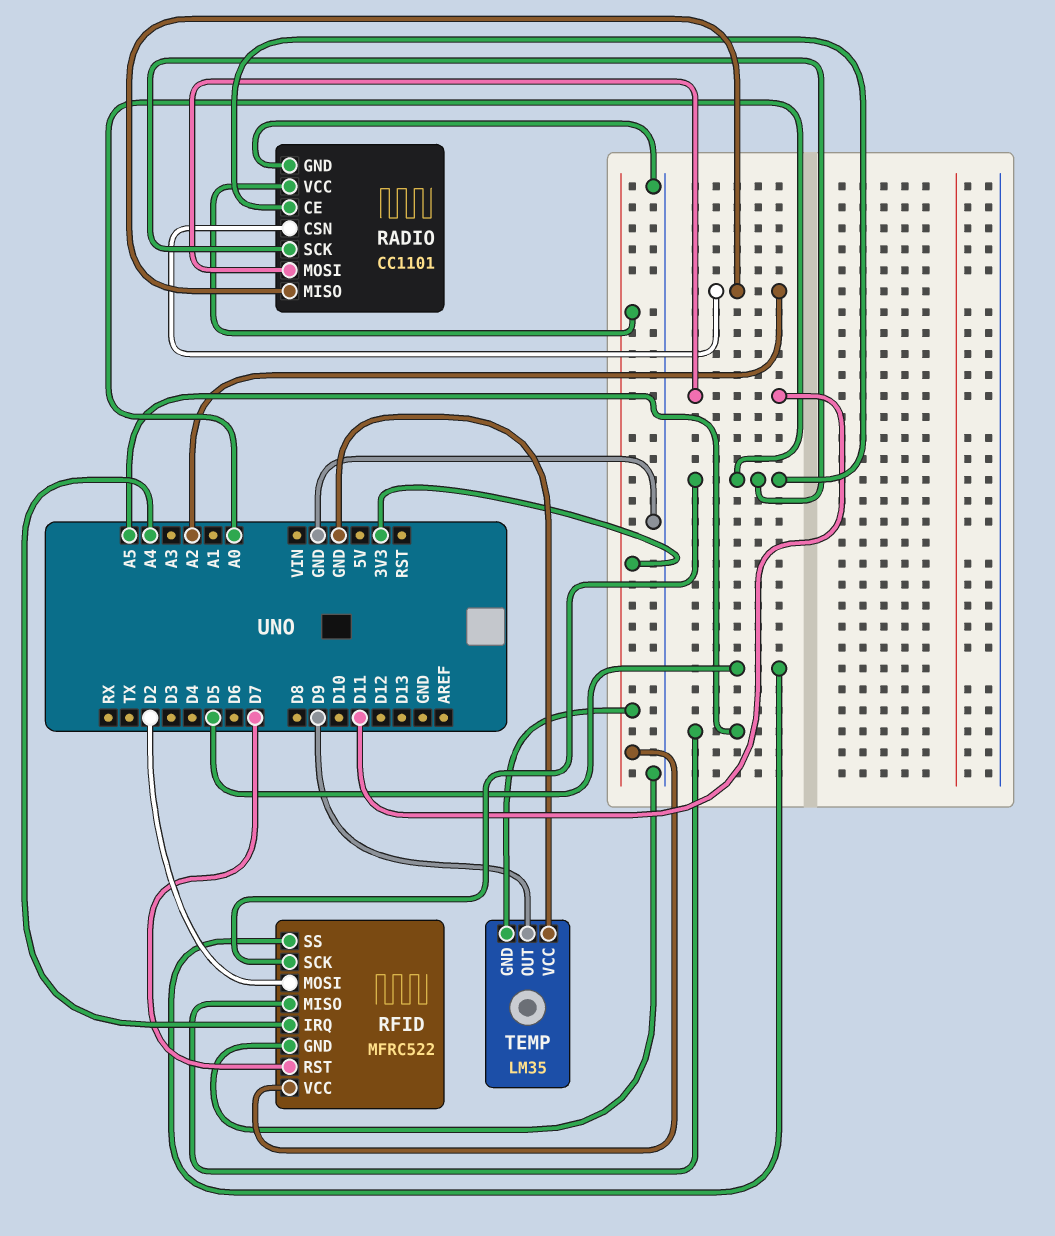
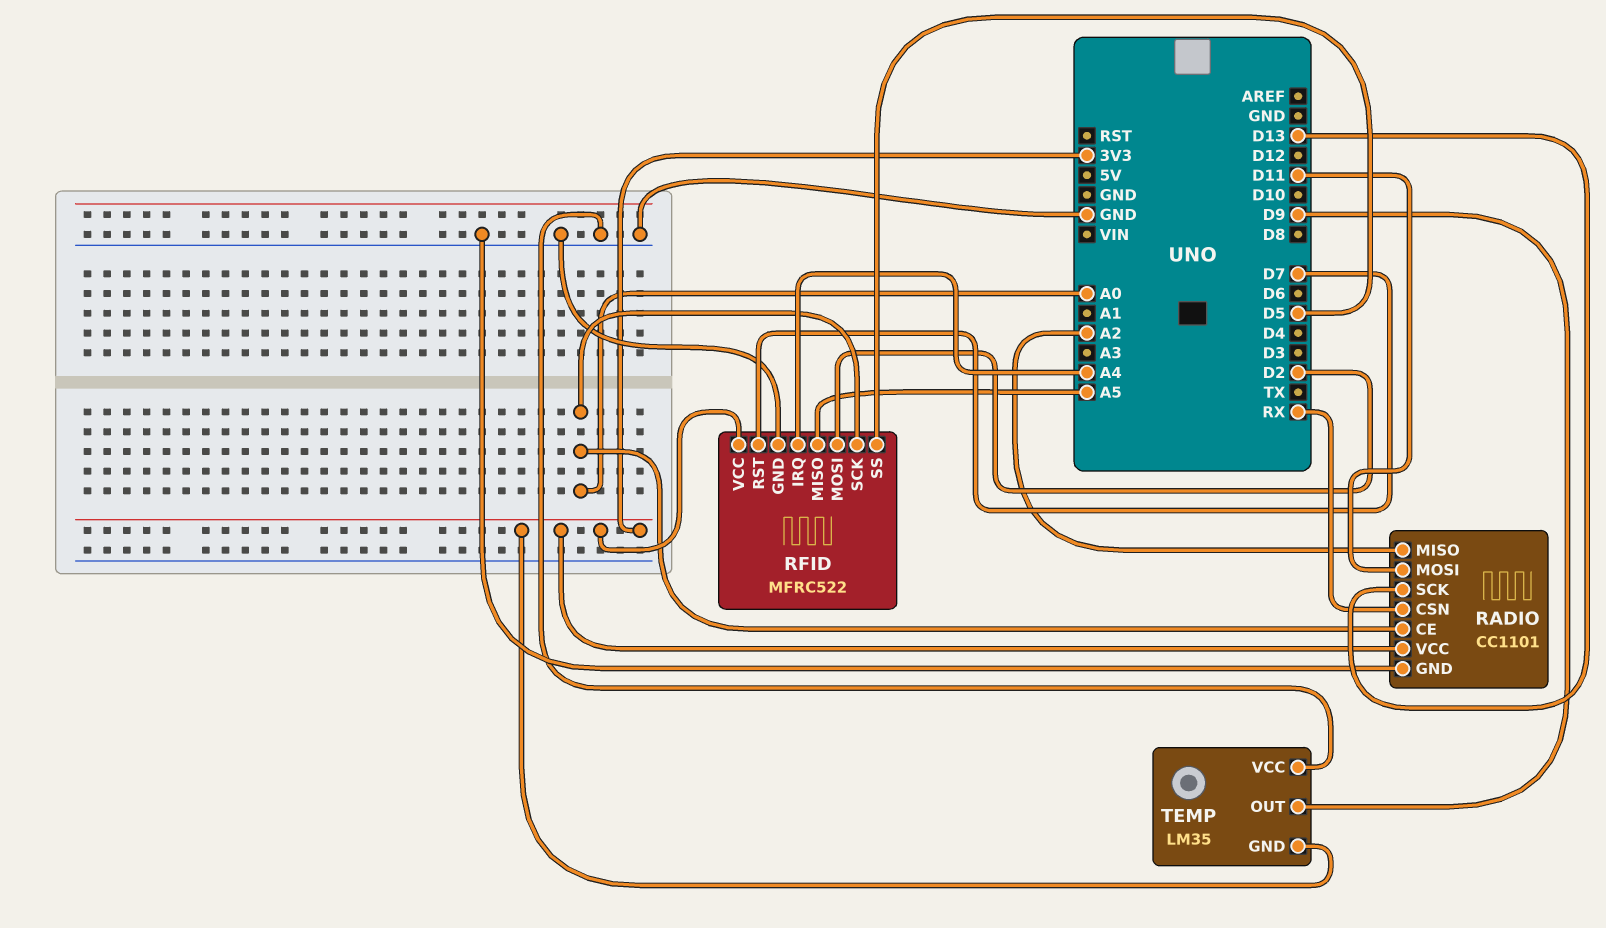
RADIO pin CSN: A2 -> RX
RADIO pin SCK: A0 -> D13

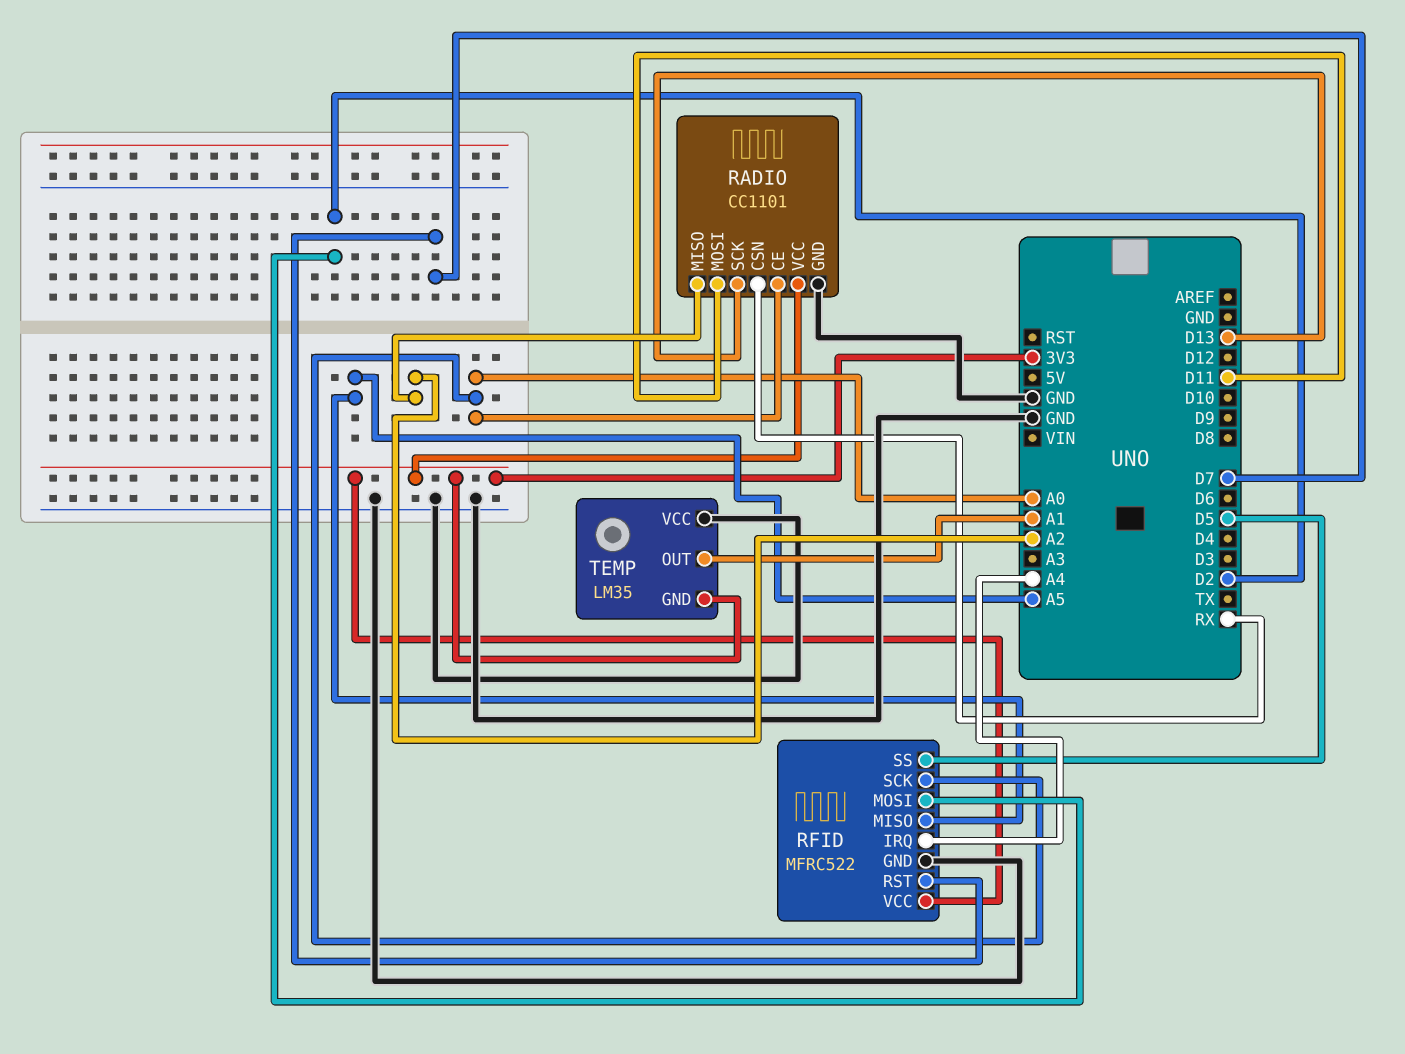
TEMP pin OUT: D9 -> A1

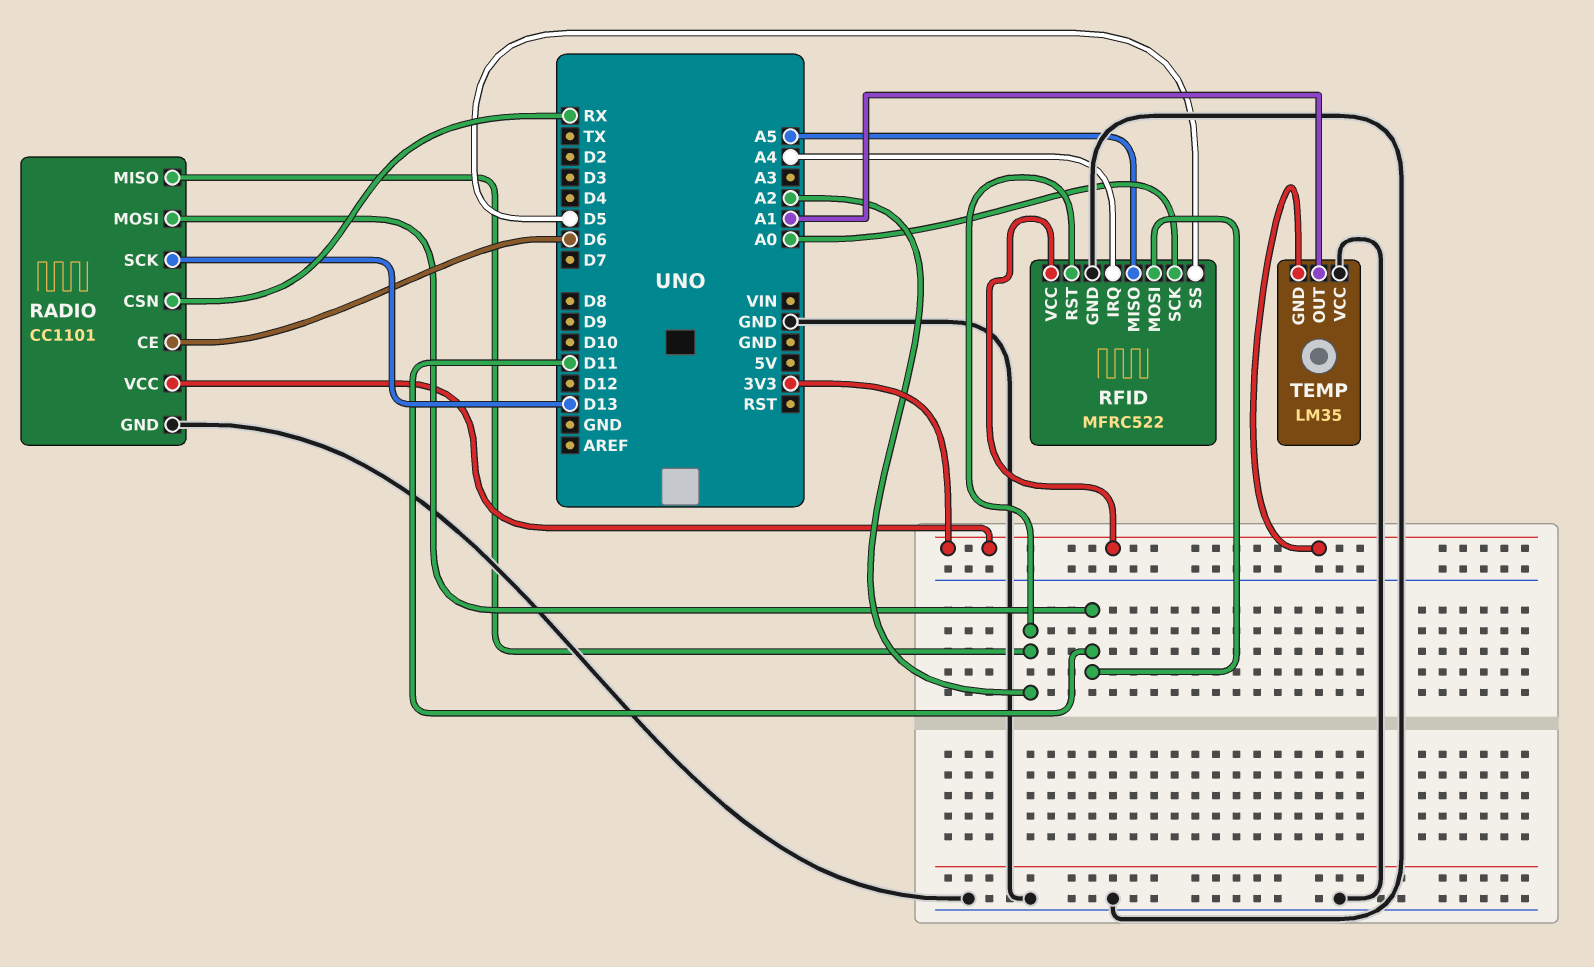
RADIO pin CE: A0 -> D6
RFID pin MOSI: D2 -> D11
RFID pin RST: D7 -> A2

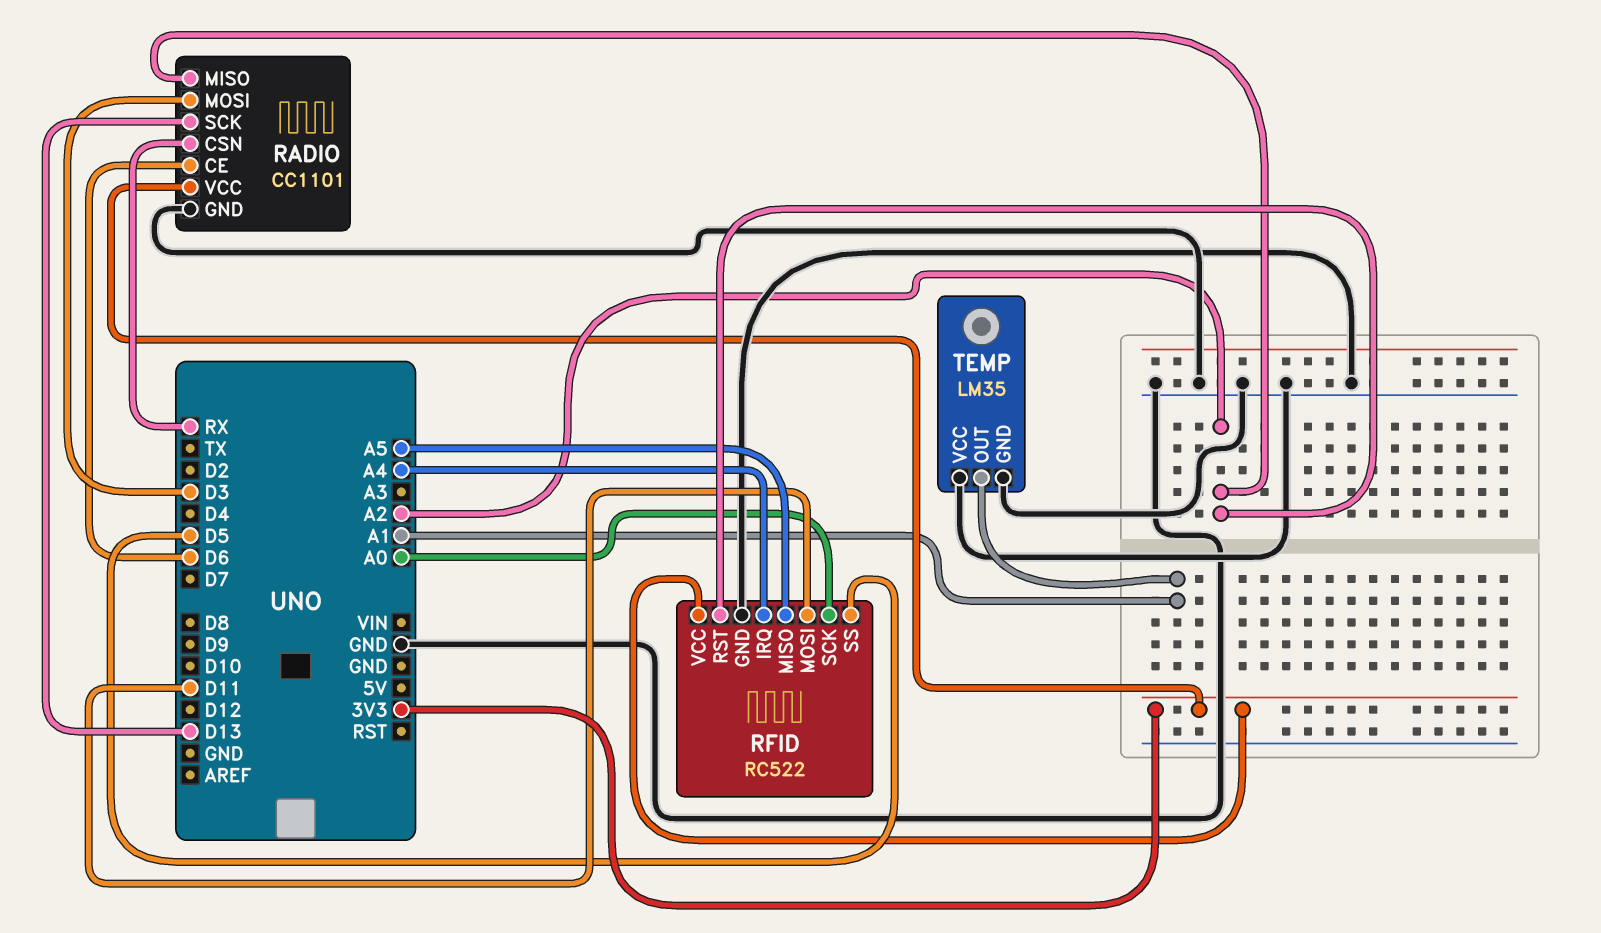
RADIO pin MOSI: D11 -> D3
RFID: MFRC522 -> RC522
TEMP pin GND: 3V3 -> GND

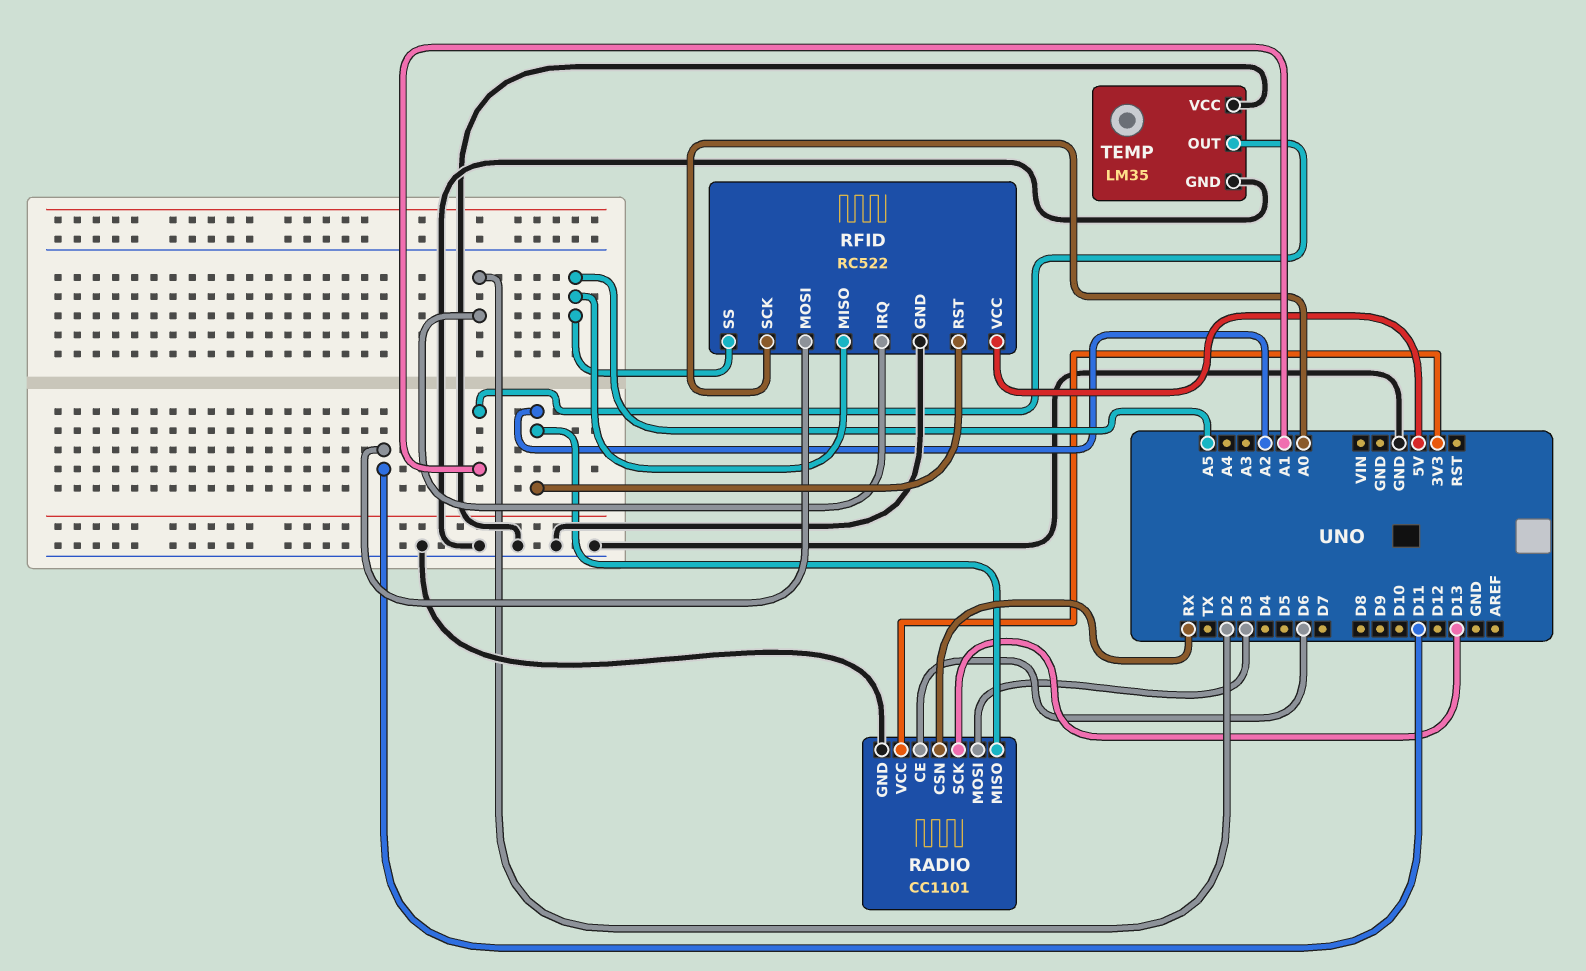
RFID pin IRQ: A4 -> D2
RFID pin SS: D5 -> A5
RFID pin VCC: 3V3 -> 5V

